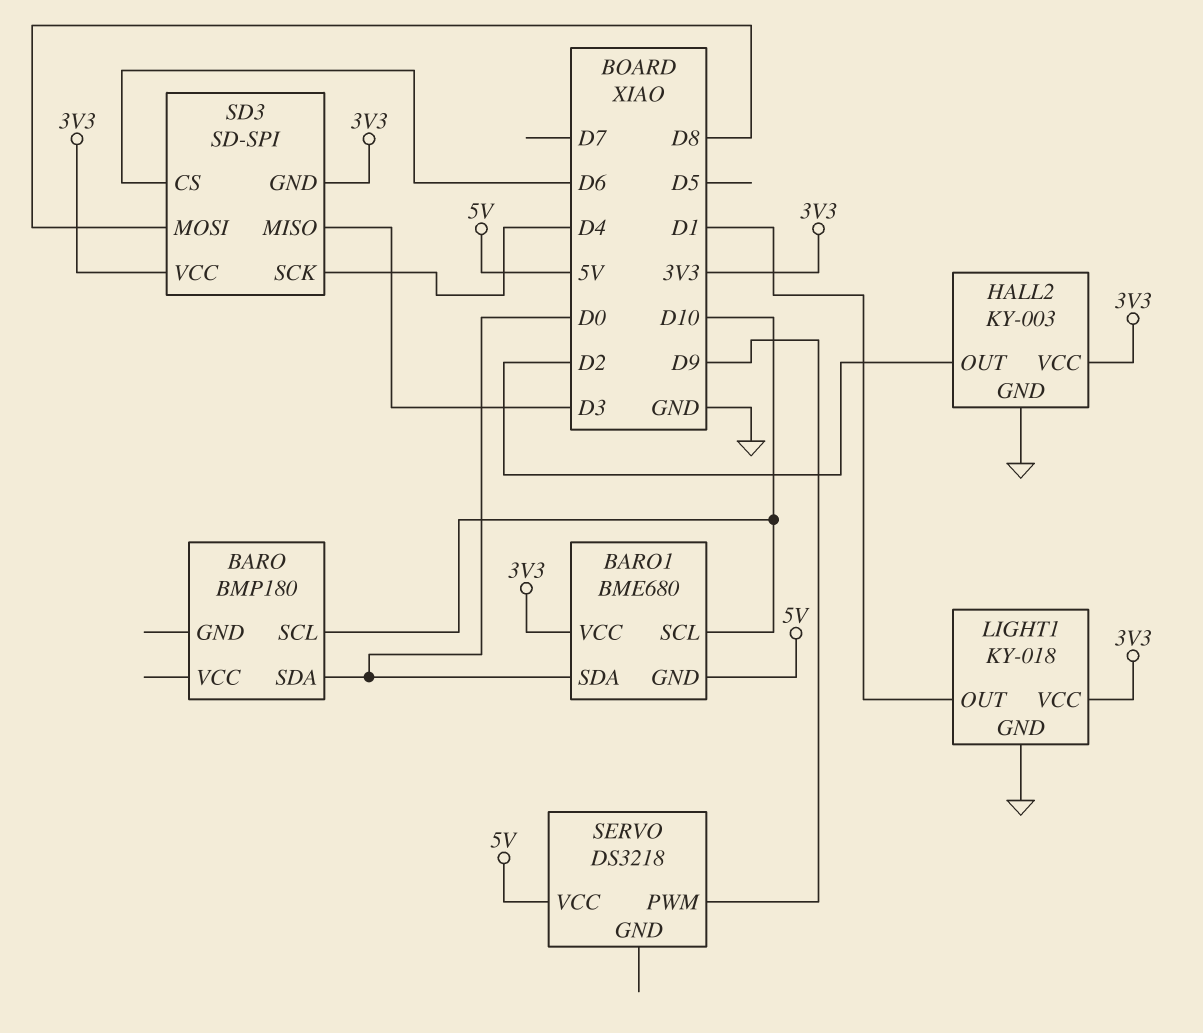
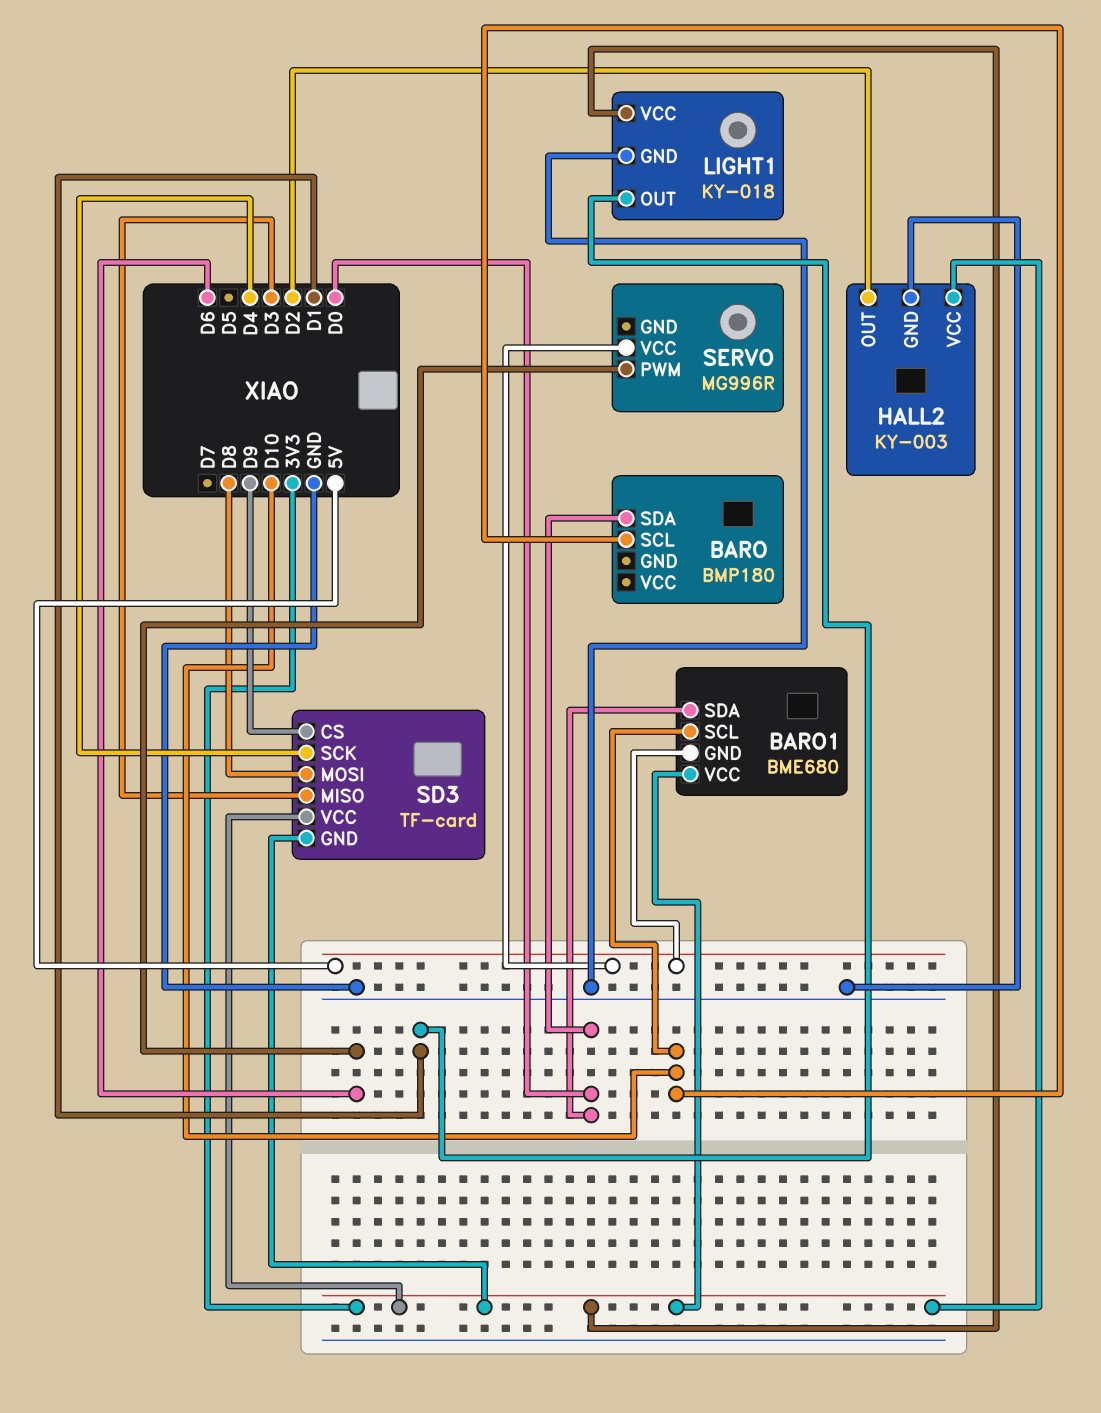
SD3: SD-SPI -> TF-card
SD3 pin CS: D6 -> D9
SERVO: DS3218 -> MG996R
SERVO pin PWM: D9 -> D6

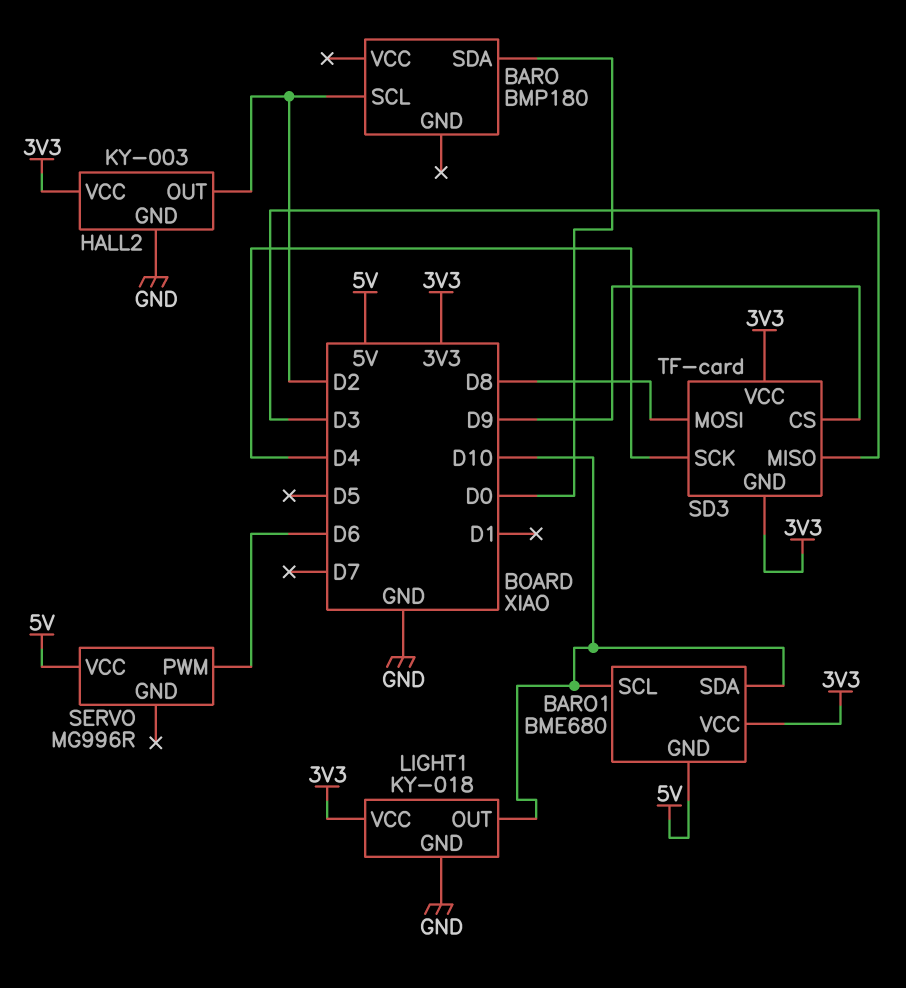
BARO pin SCL: D10 -> D2
BARO1 pin SDA: D0 -> D10
LIGHT1 pin OUT: D1 -> D10

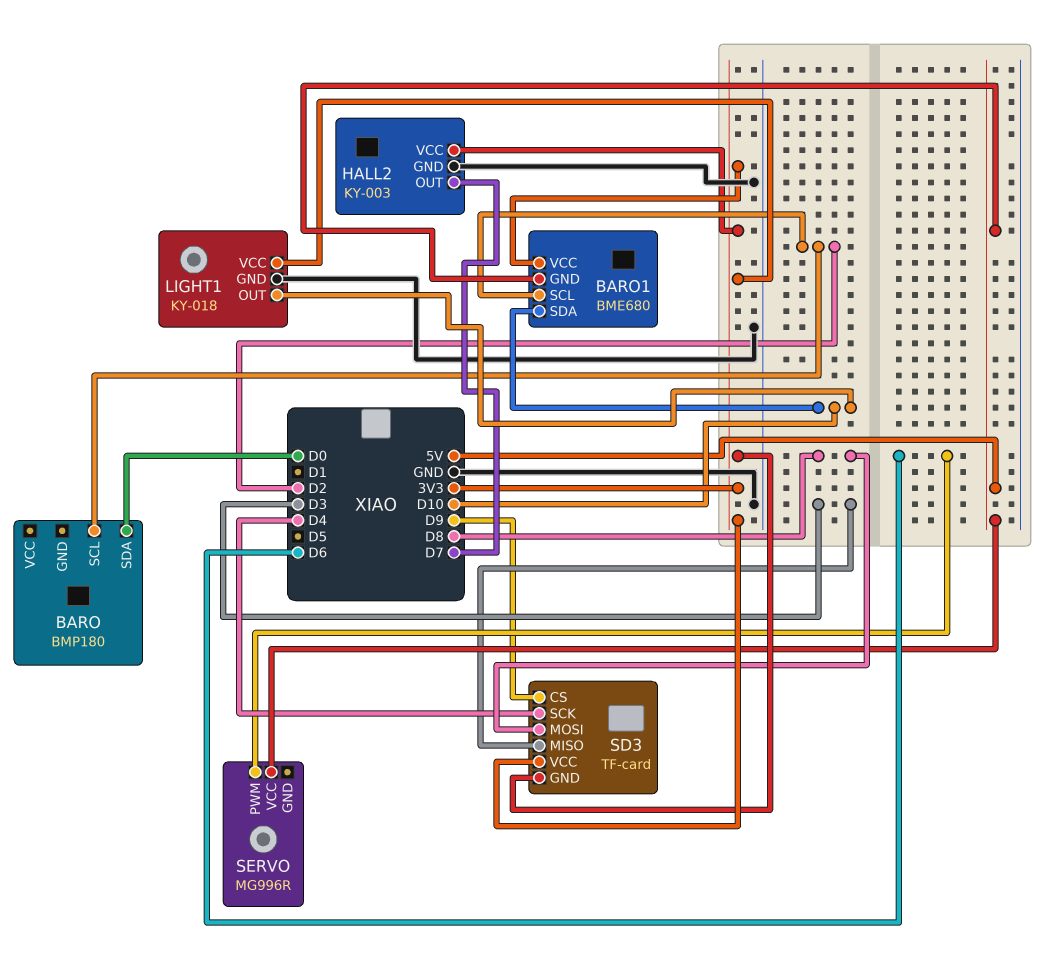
BARO1 pin SCL: D10 -> D2
HALL2 pin OUT: D2 -> D7

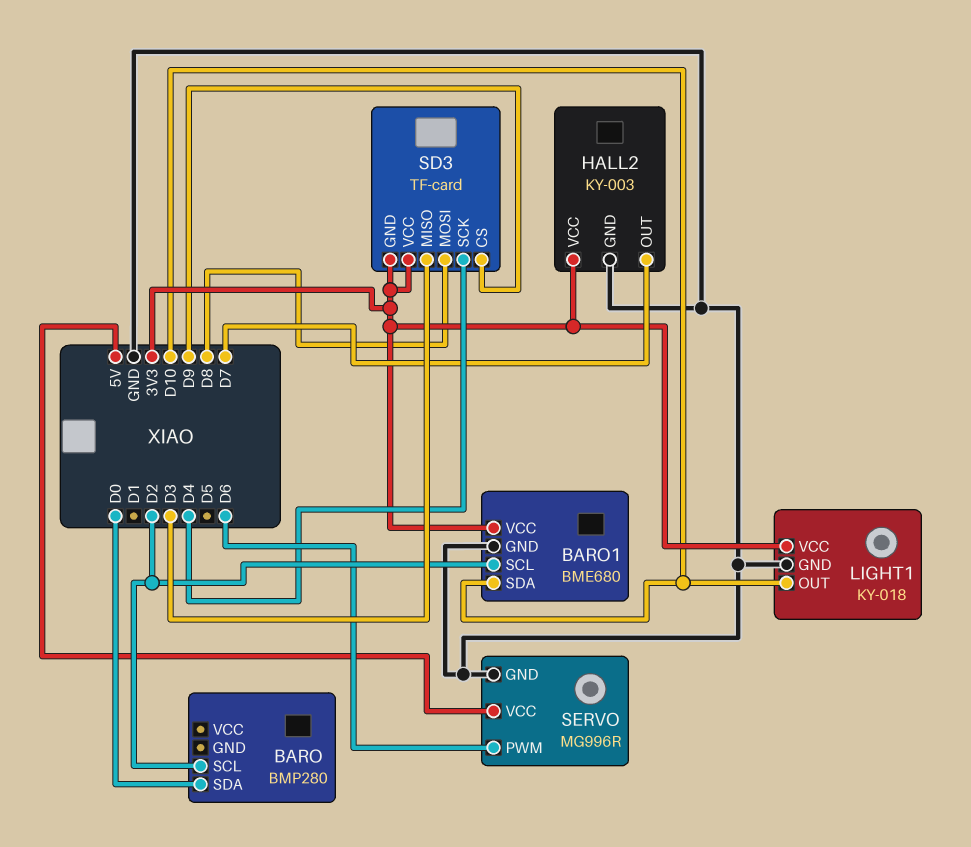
BARO: BMP180 -> BMP280
BARO1 pin GND: 5V -> GND
SERVO pin GND: none -> GND

